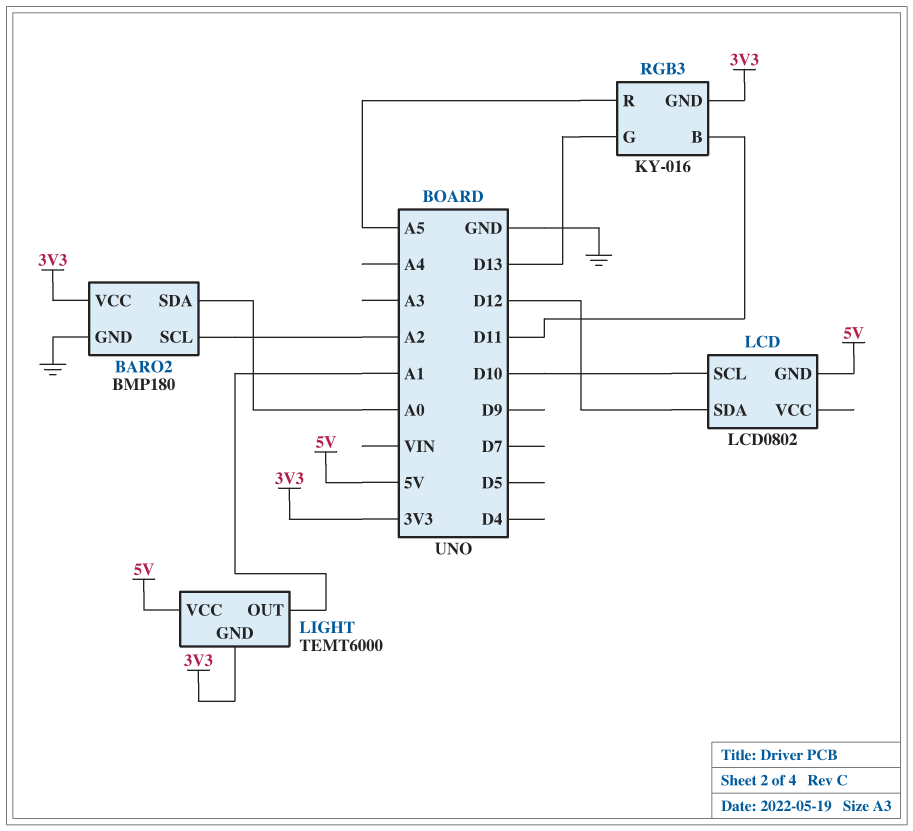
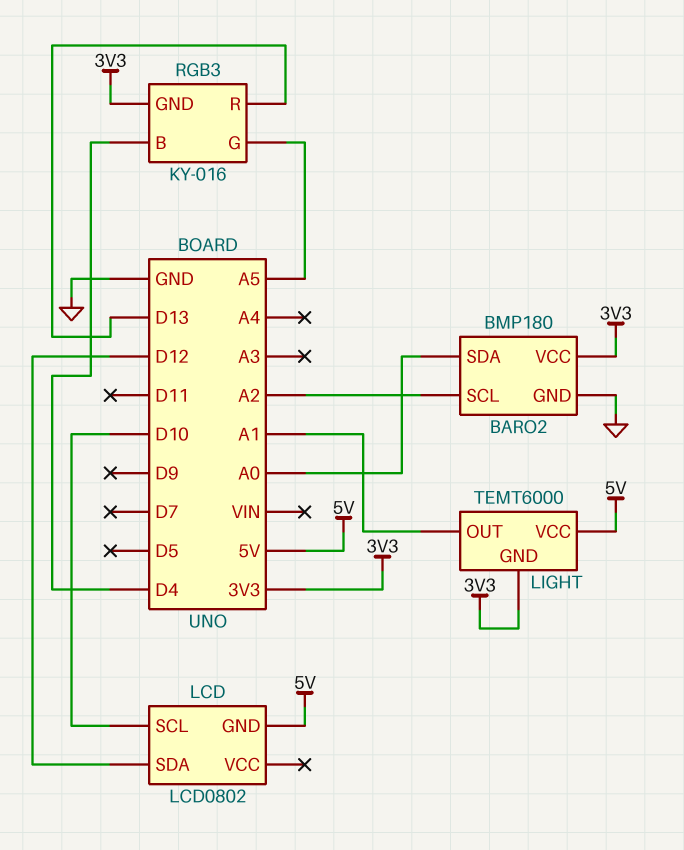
RGB3 pin B: D11 -> D4
RGB3 pin G: D13 -> A5
RGB3 pin R: A5 -> D13

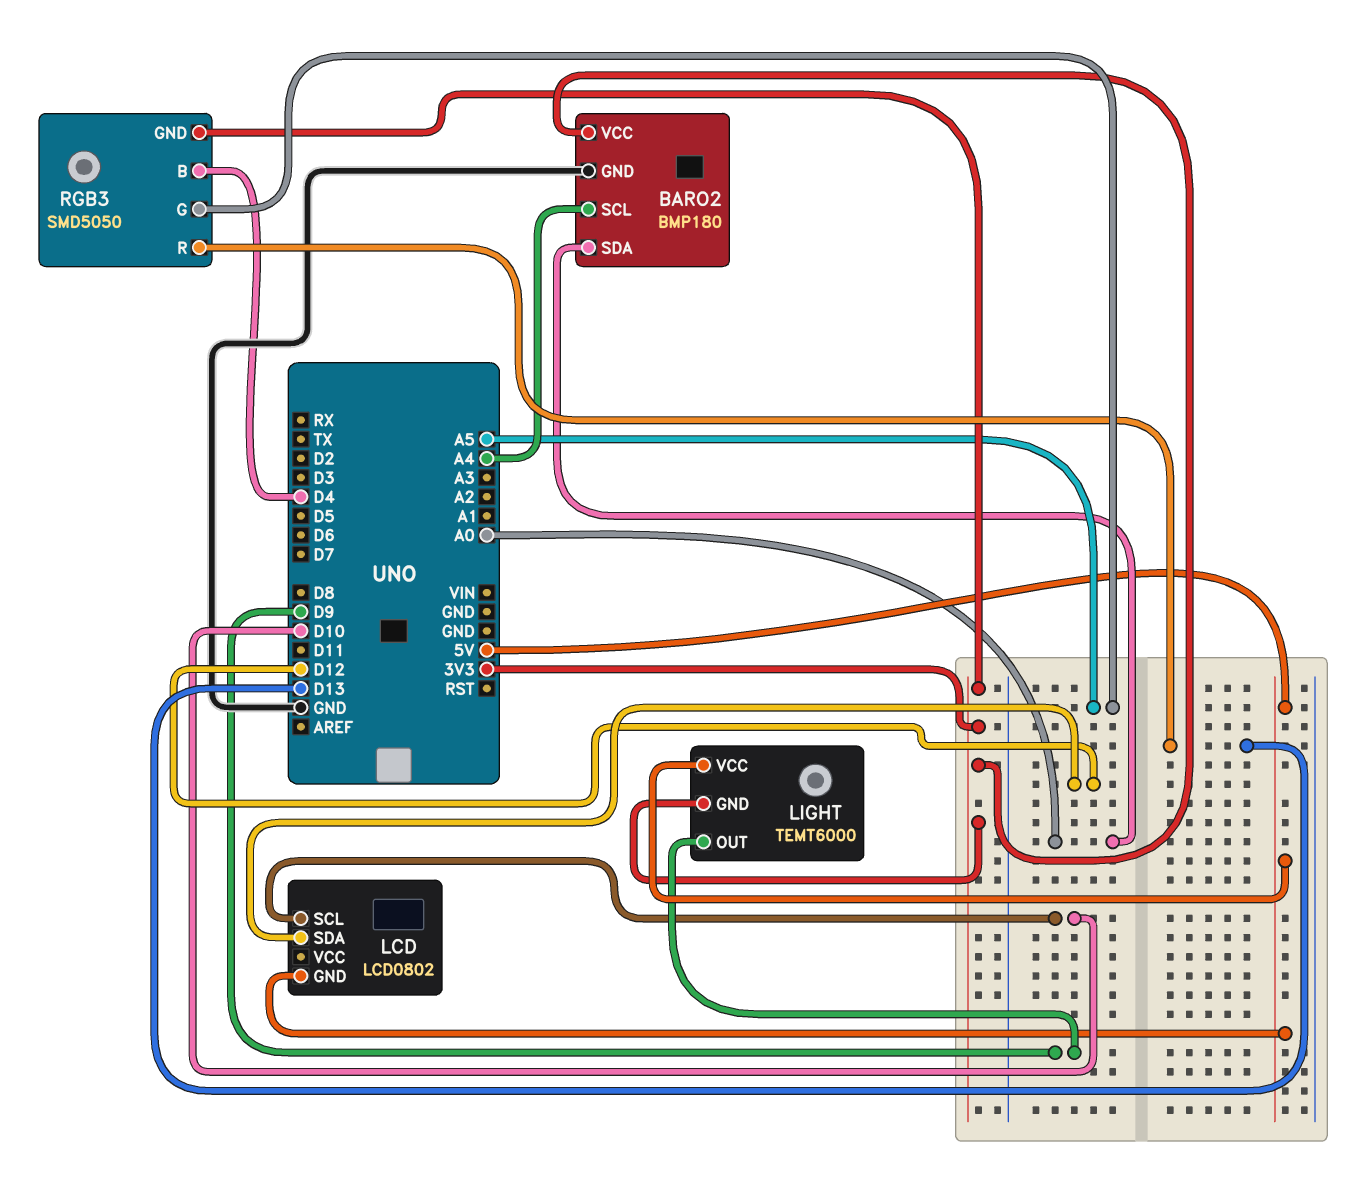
BARO2 pin SCL: A2 -> A4
LIGHT pin OUT: A1 -> D9
RGB3: KY-016 -> SMD5050

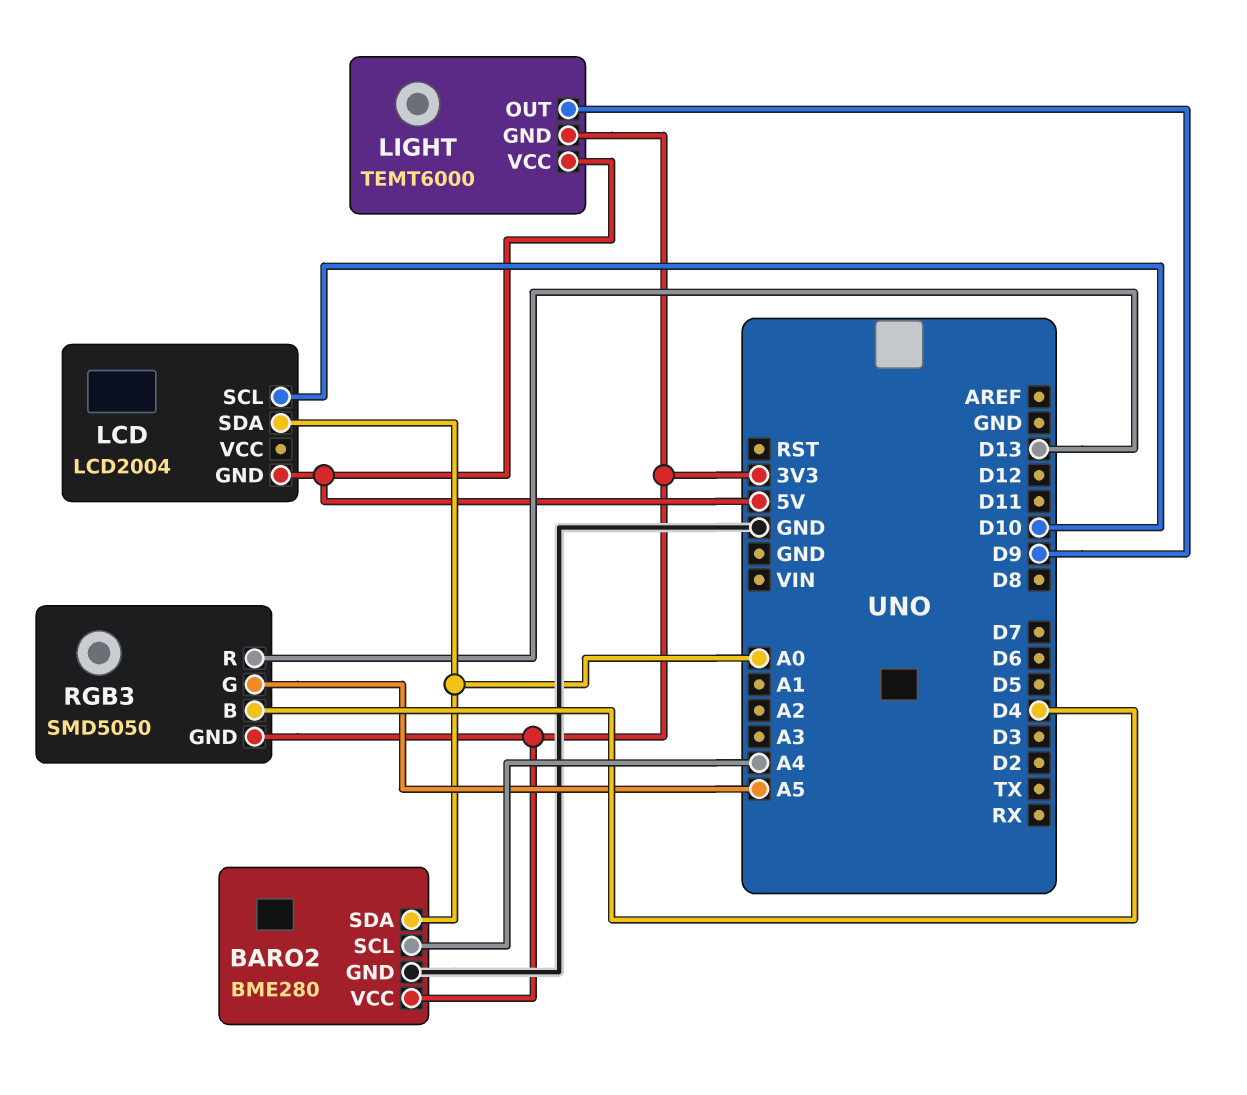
BARO2: BMP180 -> BME280
LCD: LCD0802 -> LCD2004
LCD pin SDA: D12 -> A0

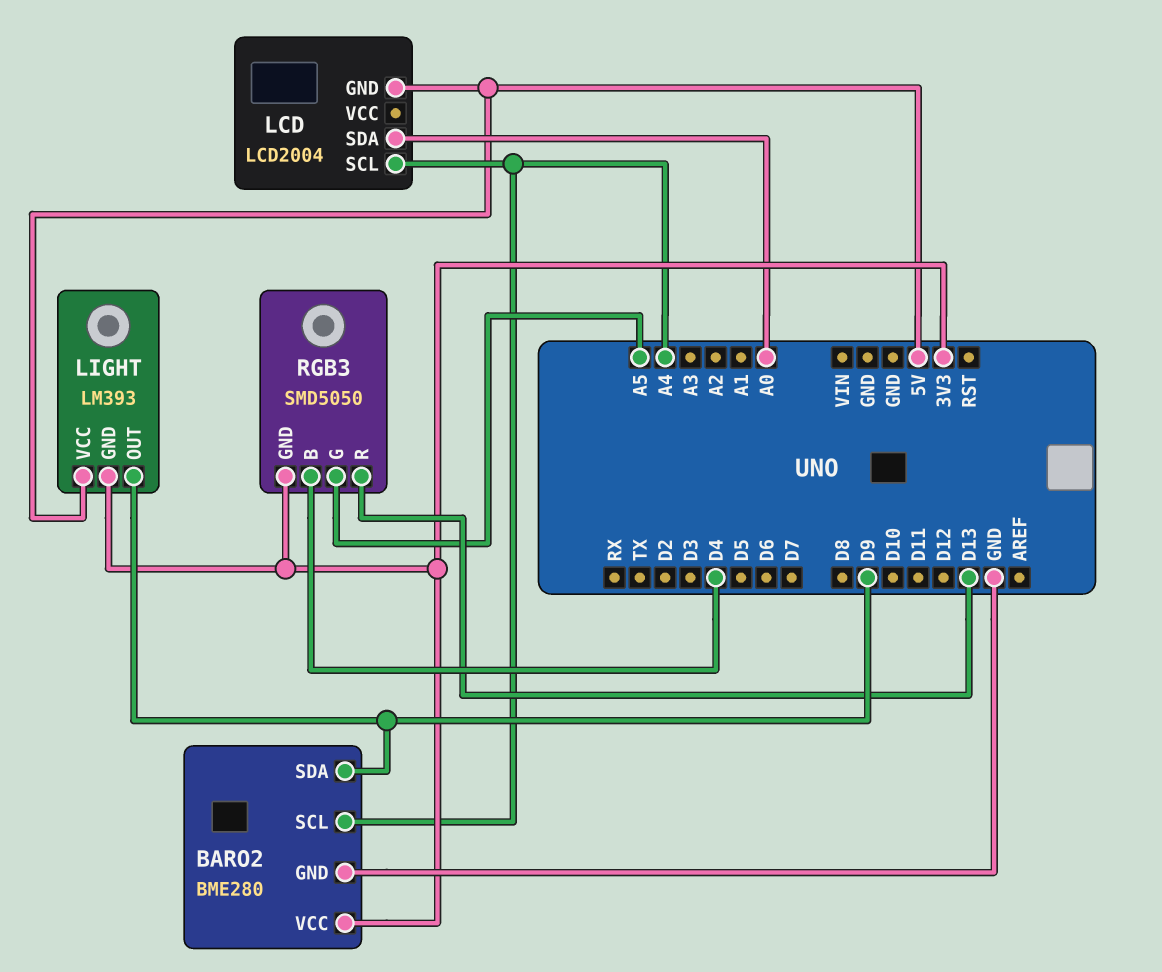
BARO2 pin SDA: A0 -> D9
LCD pin SCL: D10 -> A4
LIGHT: TEMT6000 -> LM393

